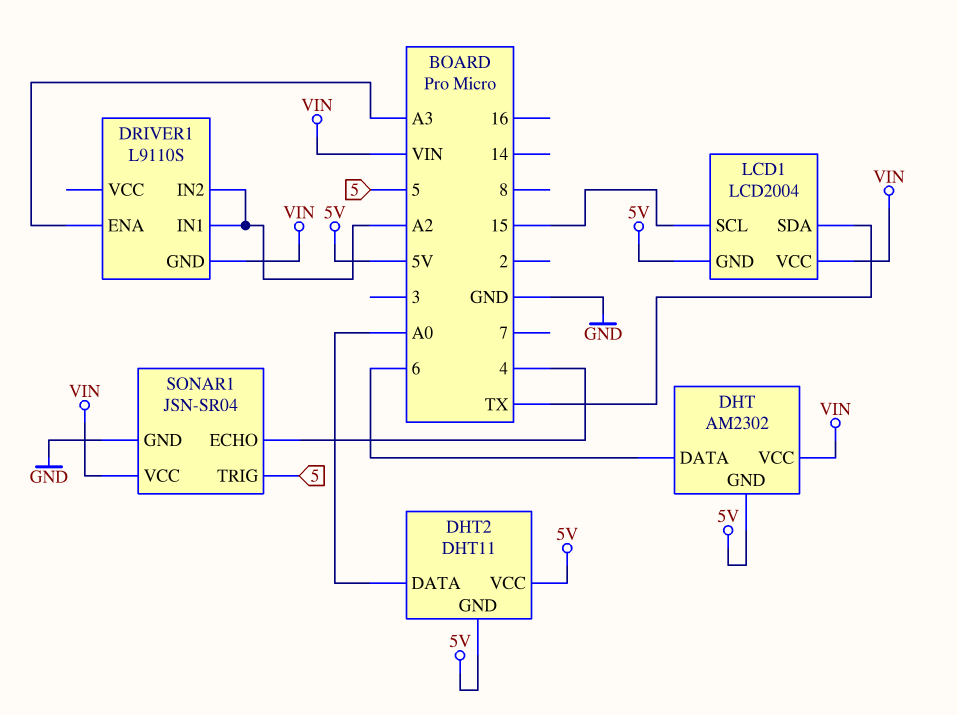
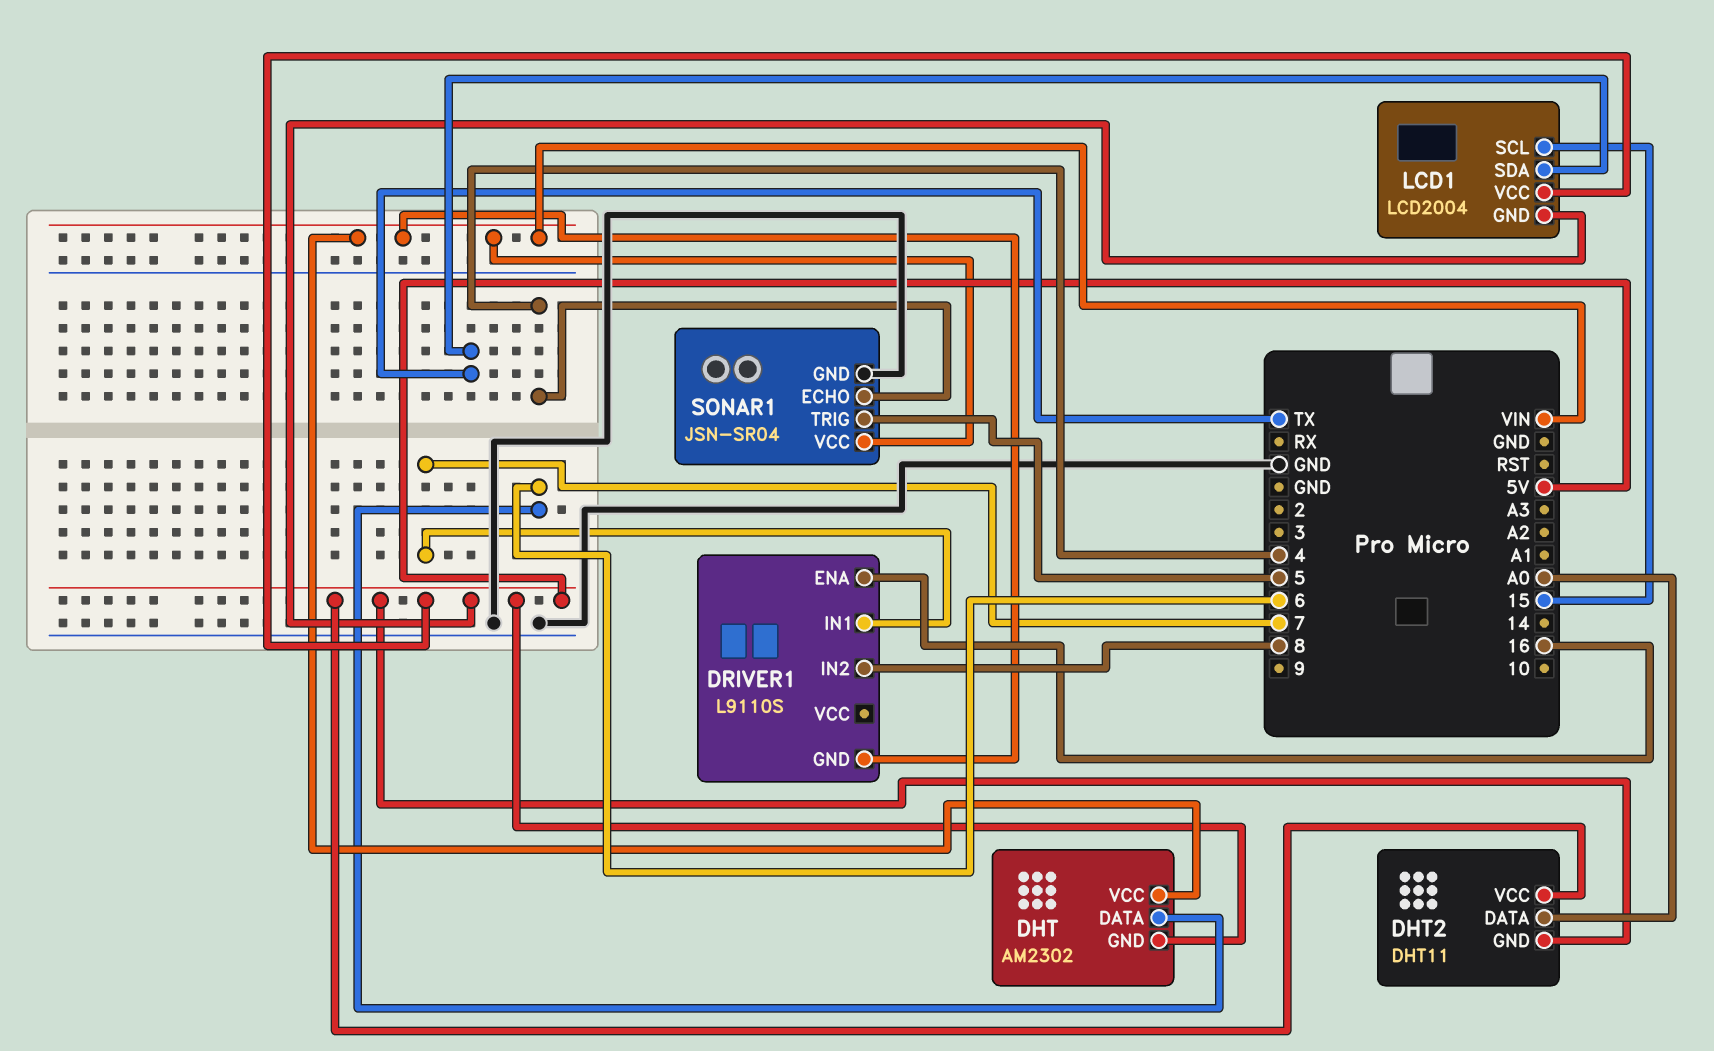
DRIVER1 pin ENA: A3 -> 16
DRIVER1 pin IN1: A2 -> 7
DRIVER1 pin IN2: A2 -> 8
LCD1 pin VCC: VIN -> 5V

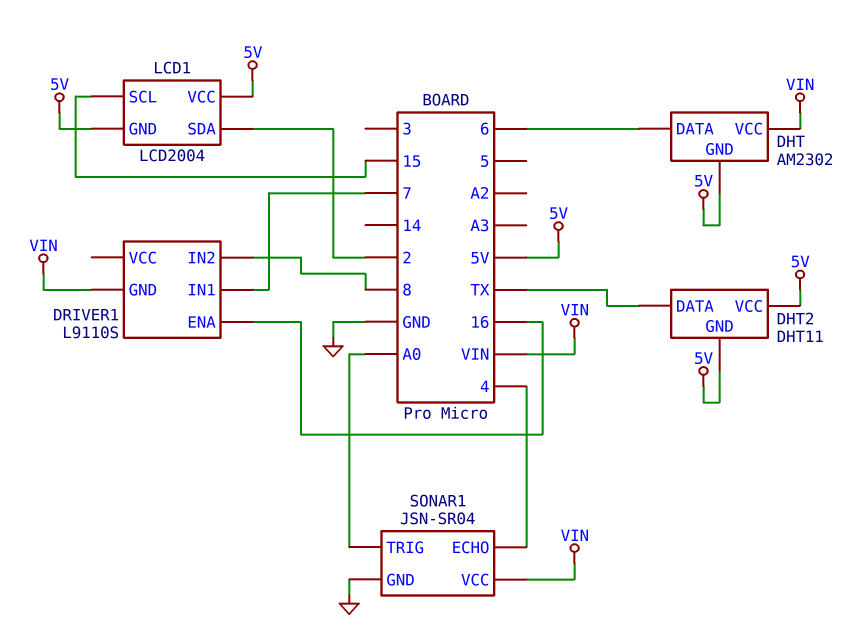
DHT2 pin DATA: A0 -> TX
LCD1 pin SDA: TX -> 2
SONAR1 pin TRIG: 5 -> A0

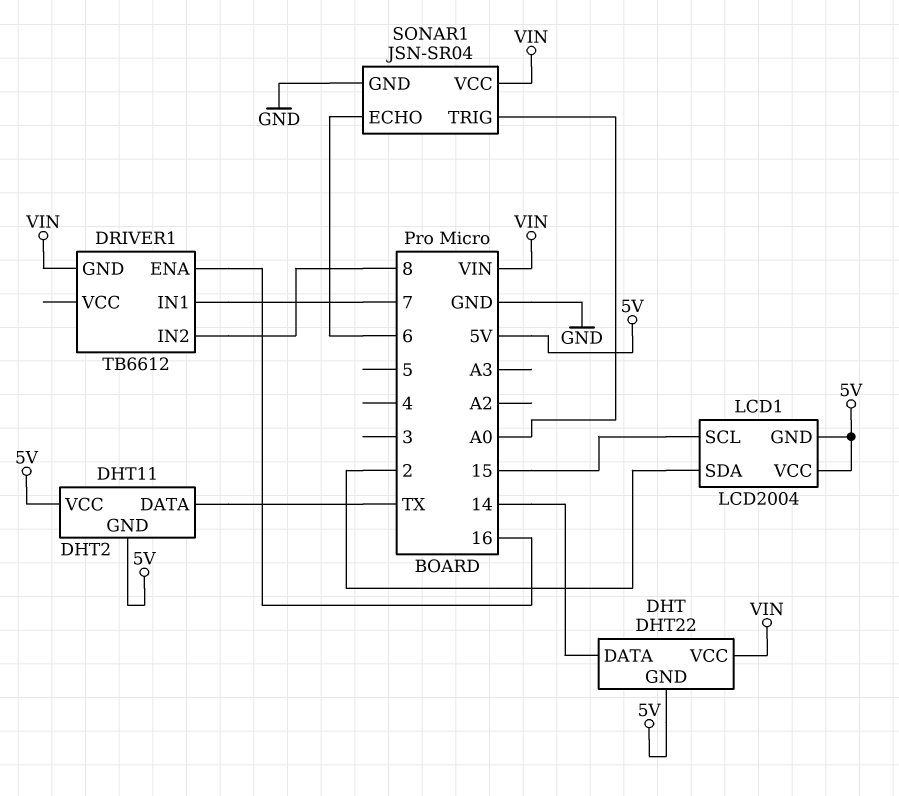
DHT: AM2302 -> DHT22
DHT pin DATA: 6 -> 14
DRIVER1: L9110S -> TB6612
SONAR1 pin ECHO: 4 -> 6

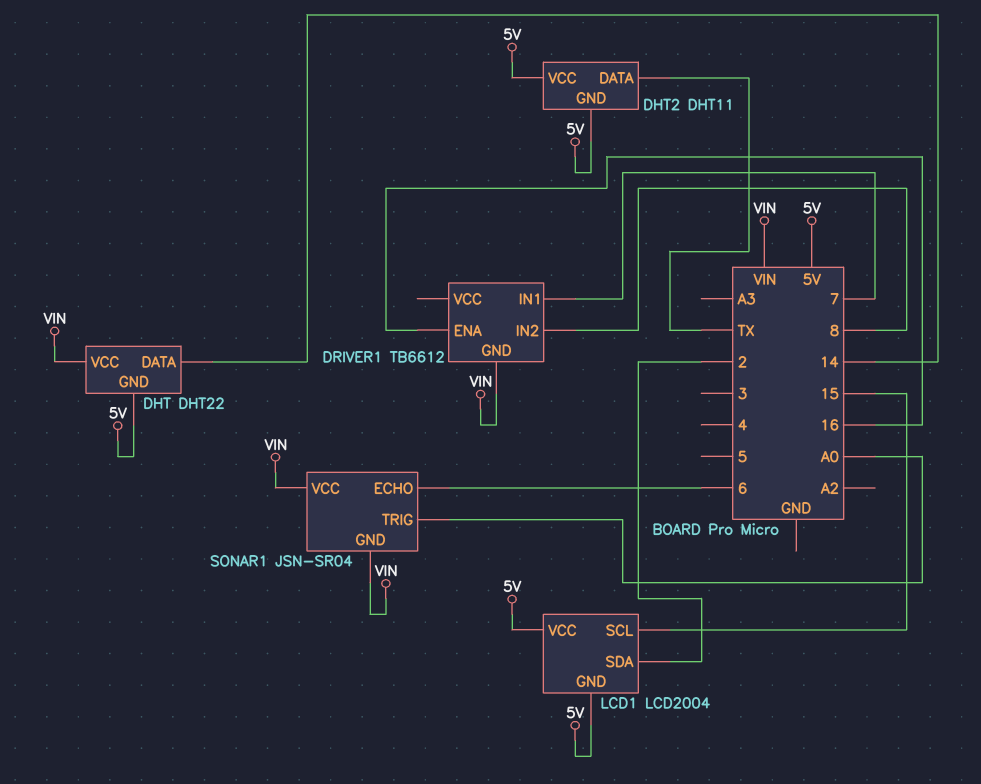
SONAR1 pin GND: GND -> VIN

